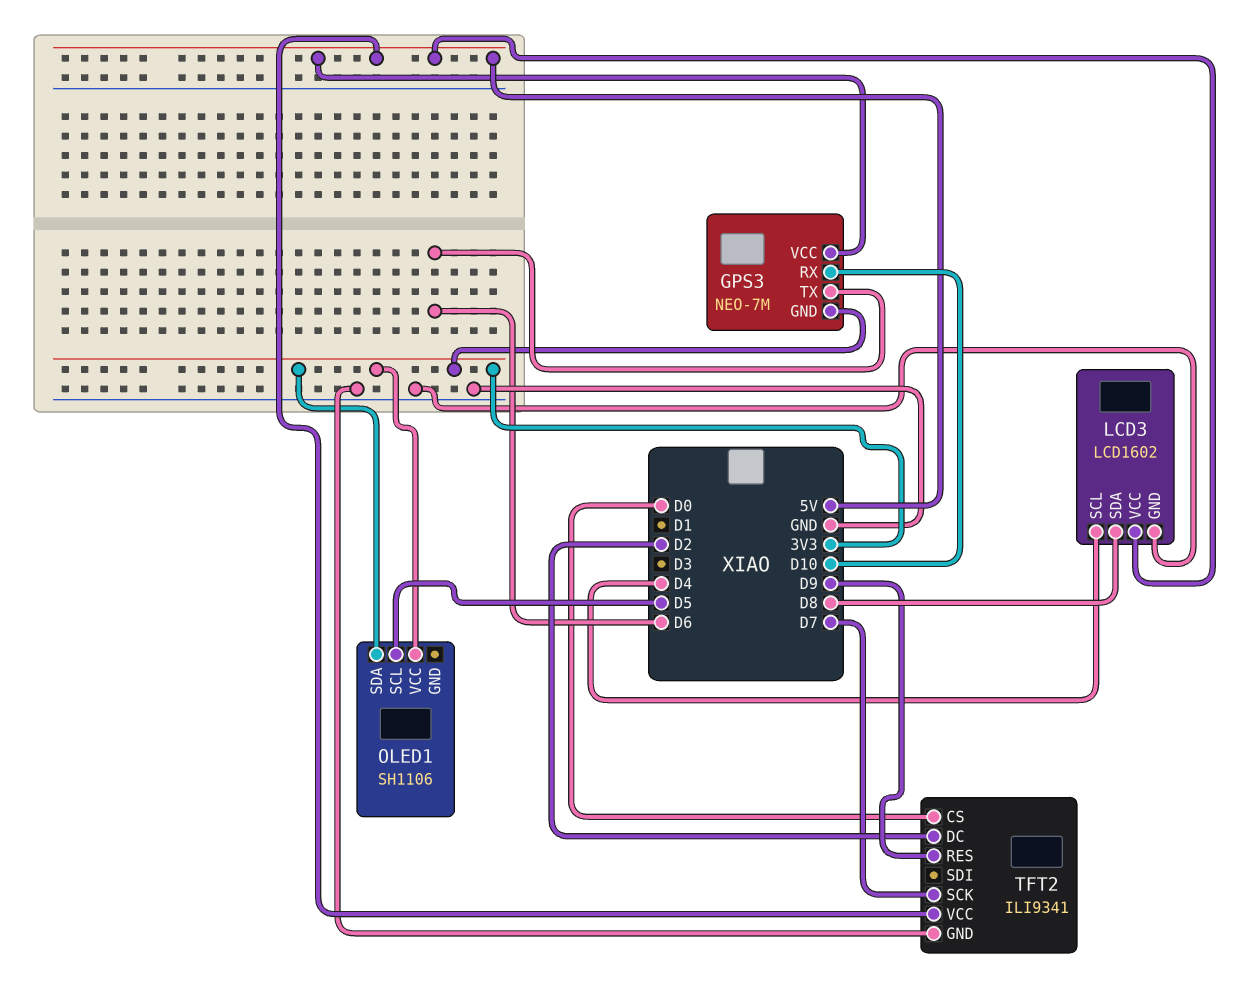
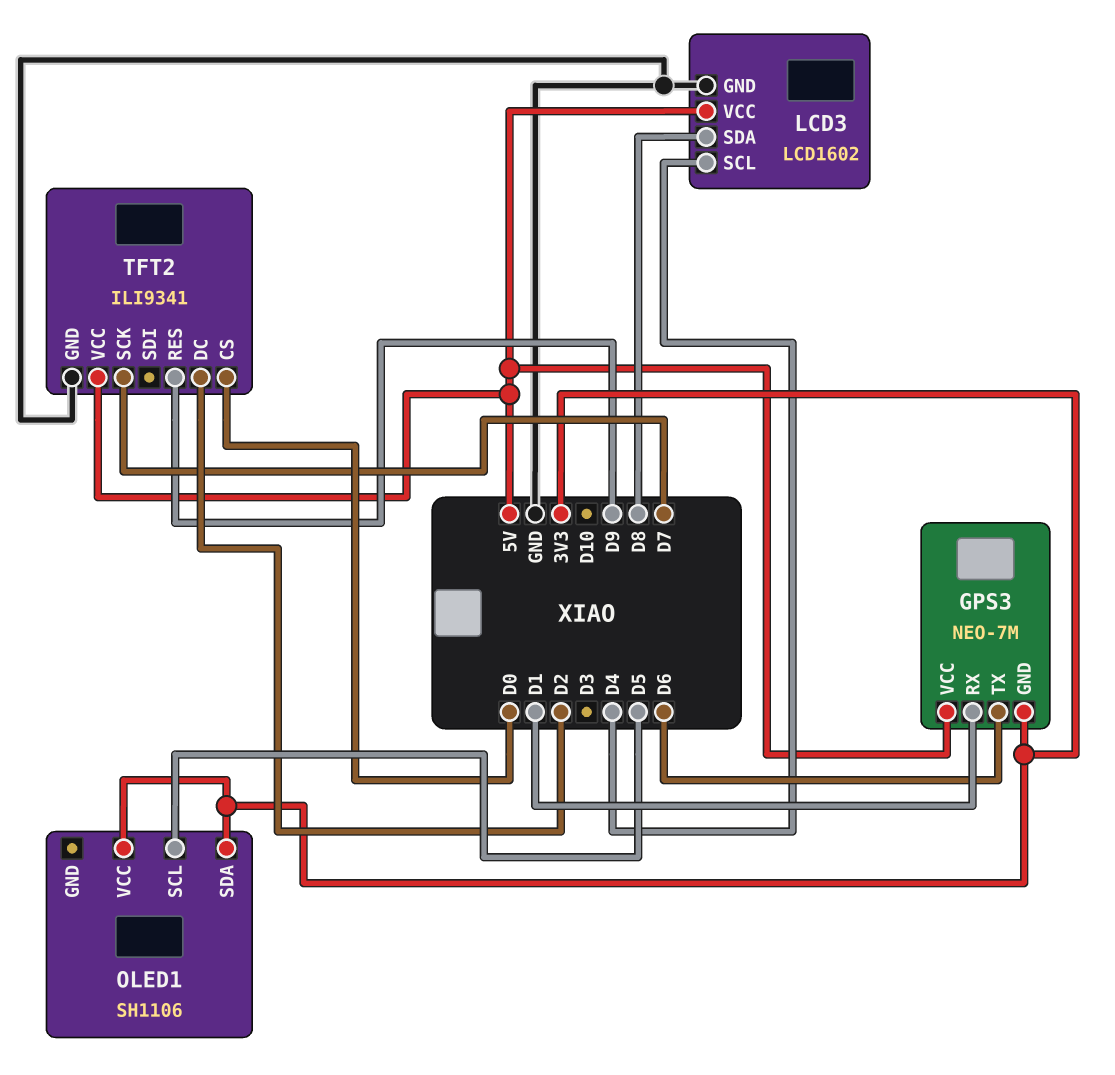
GPS3 pin RX: D10 -> D1

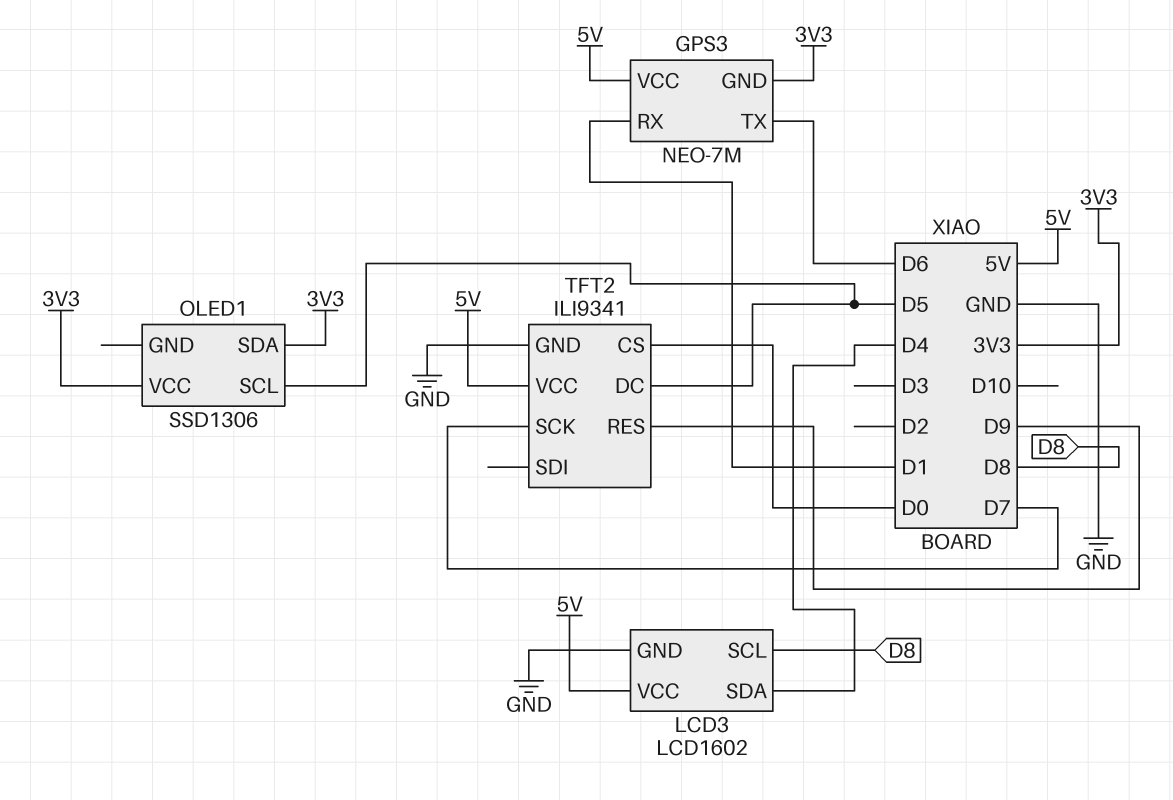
LCD3 pin SCL: D4 -> D8
LCD3 pin SDA: D8 -> D4
OLED1: SH1106 -> SSD1306
TFT2 pin DC: D2 -> D5

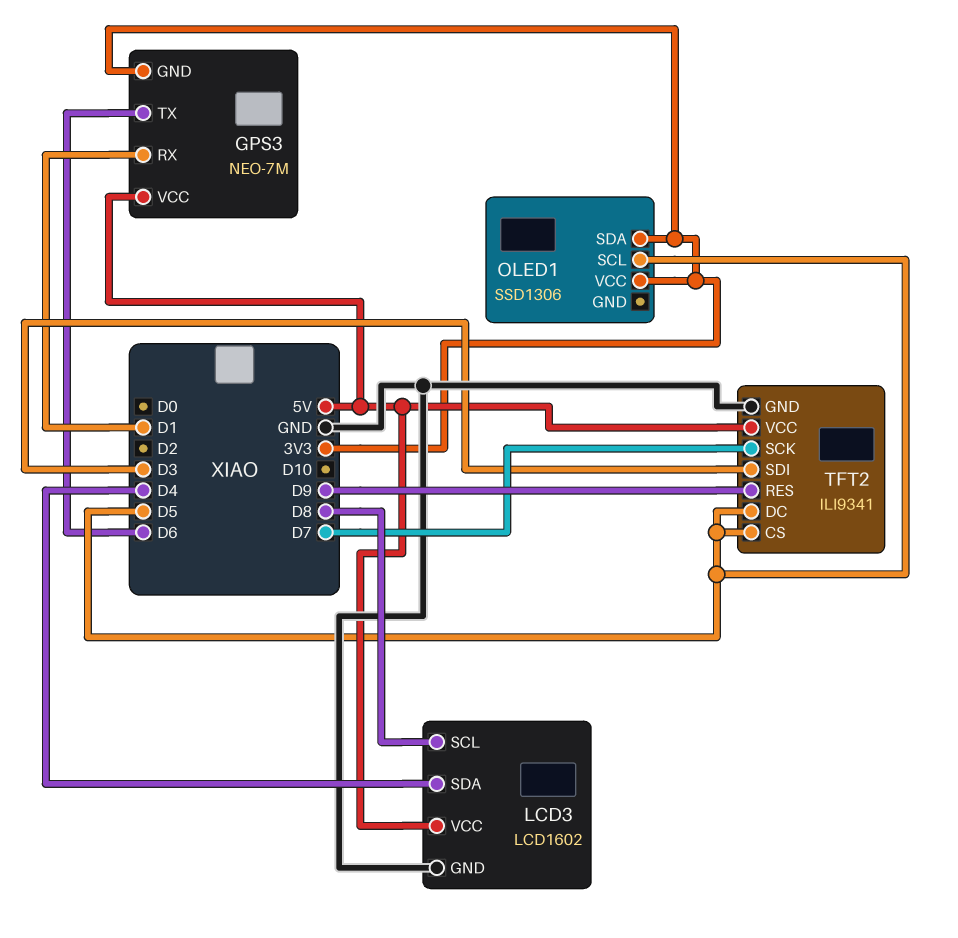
TFT2 pin CS: D0 -> D5
TFT2 pin SDI: none -> D3

